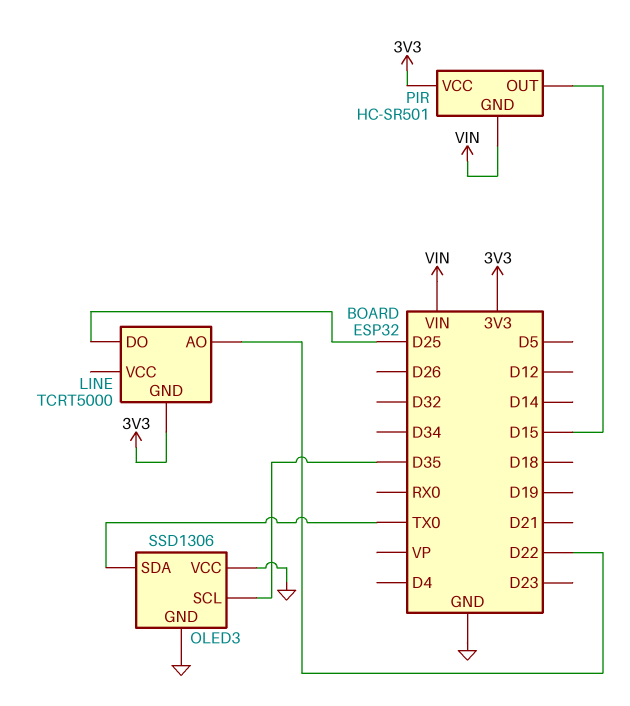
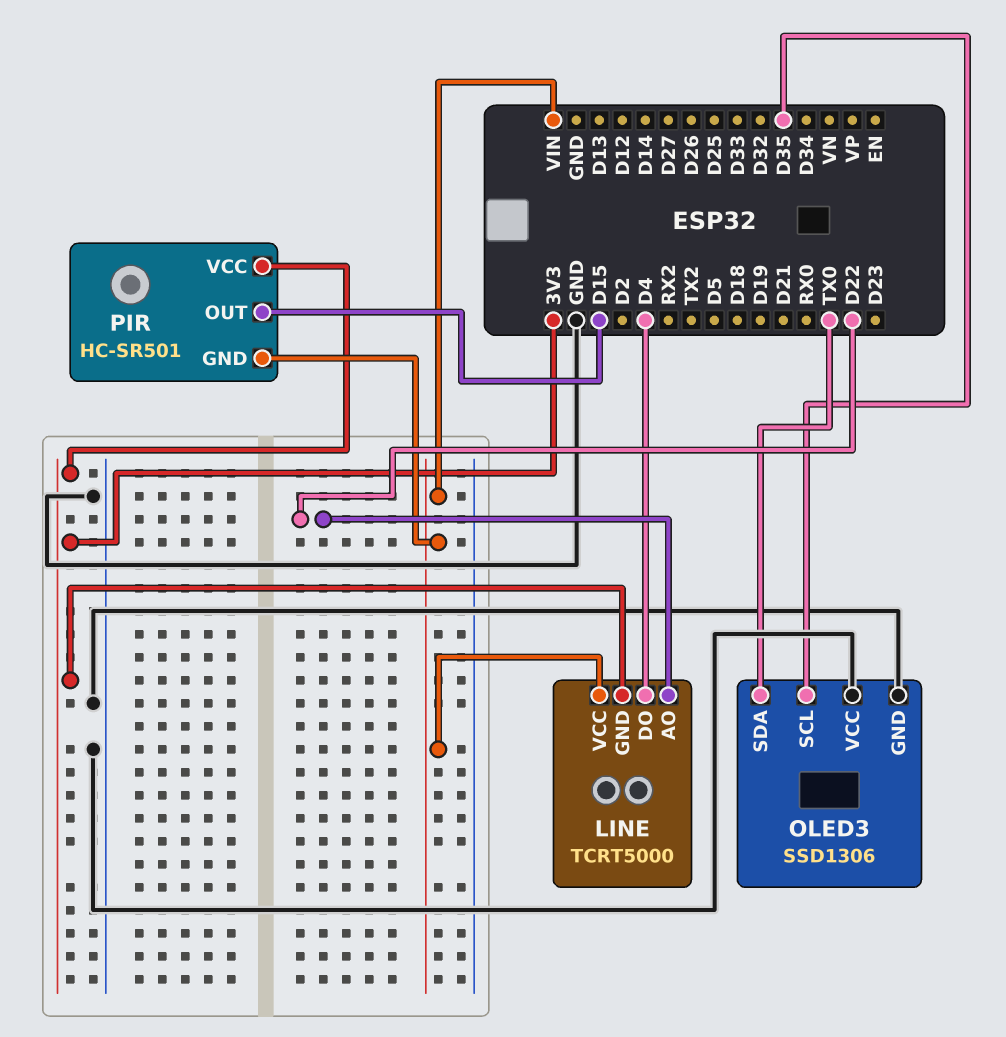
LINE pin DO: D25 -> D4
LINE pin VCC: none -> VIN

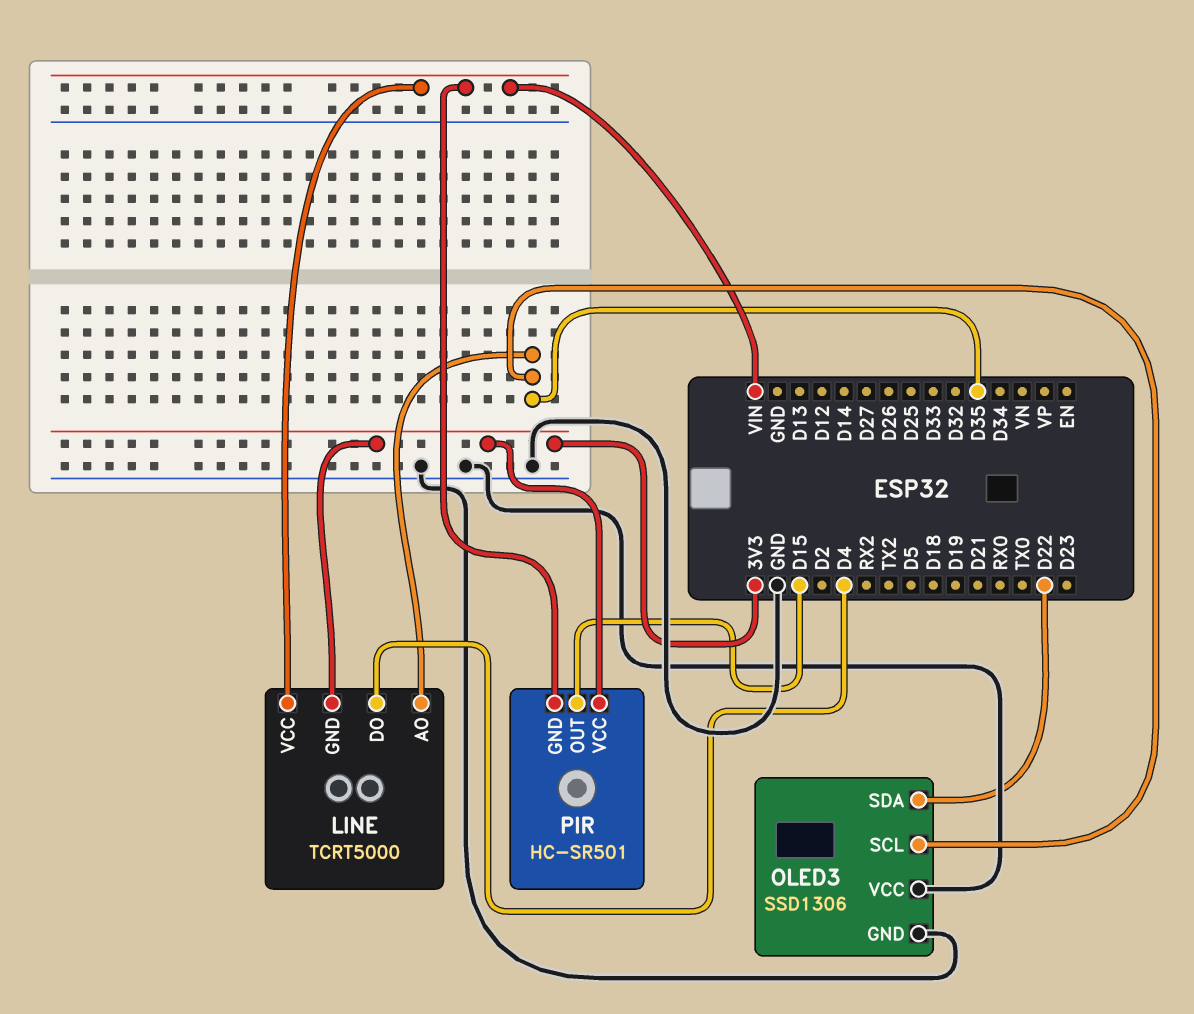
LINE pin AO: D22 -> D35
OLED3 pin SDA: TX0 -> D22

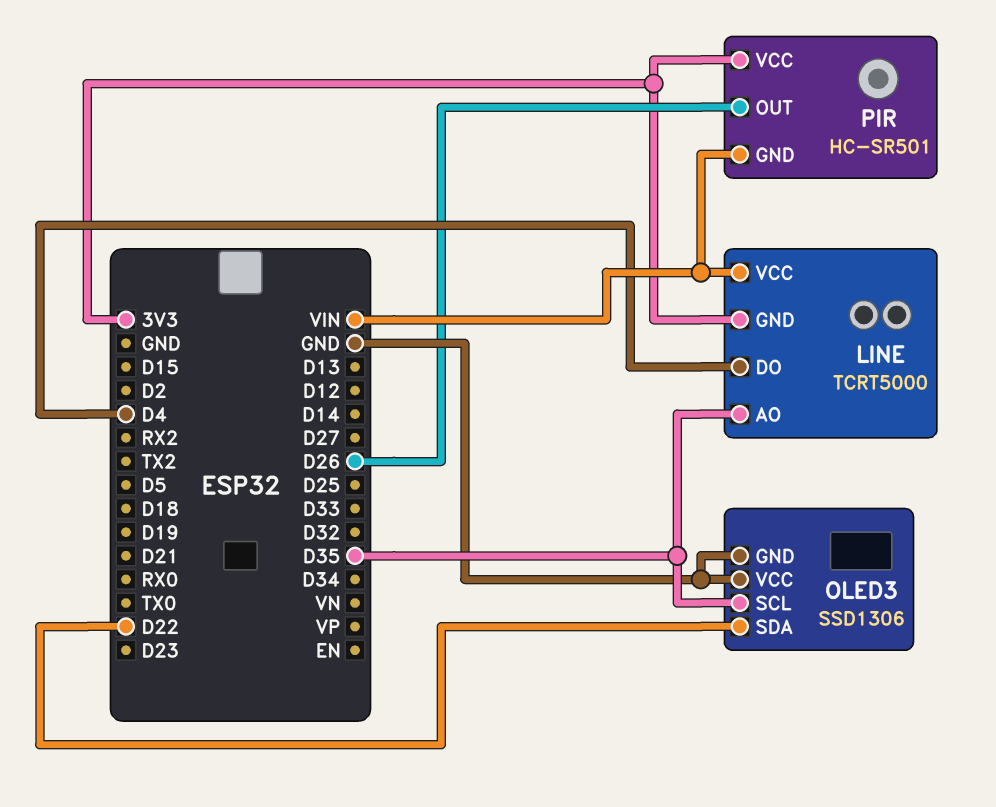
PIR pin OUT: D15 -> D26

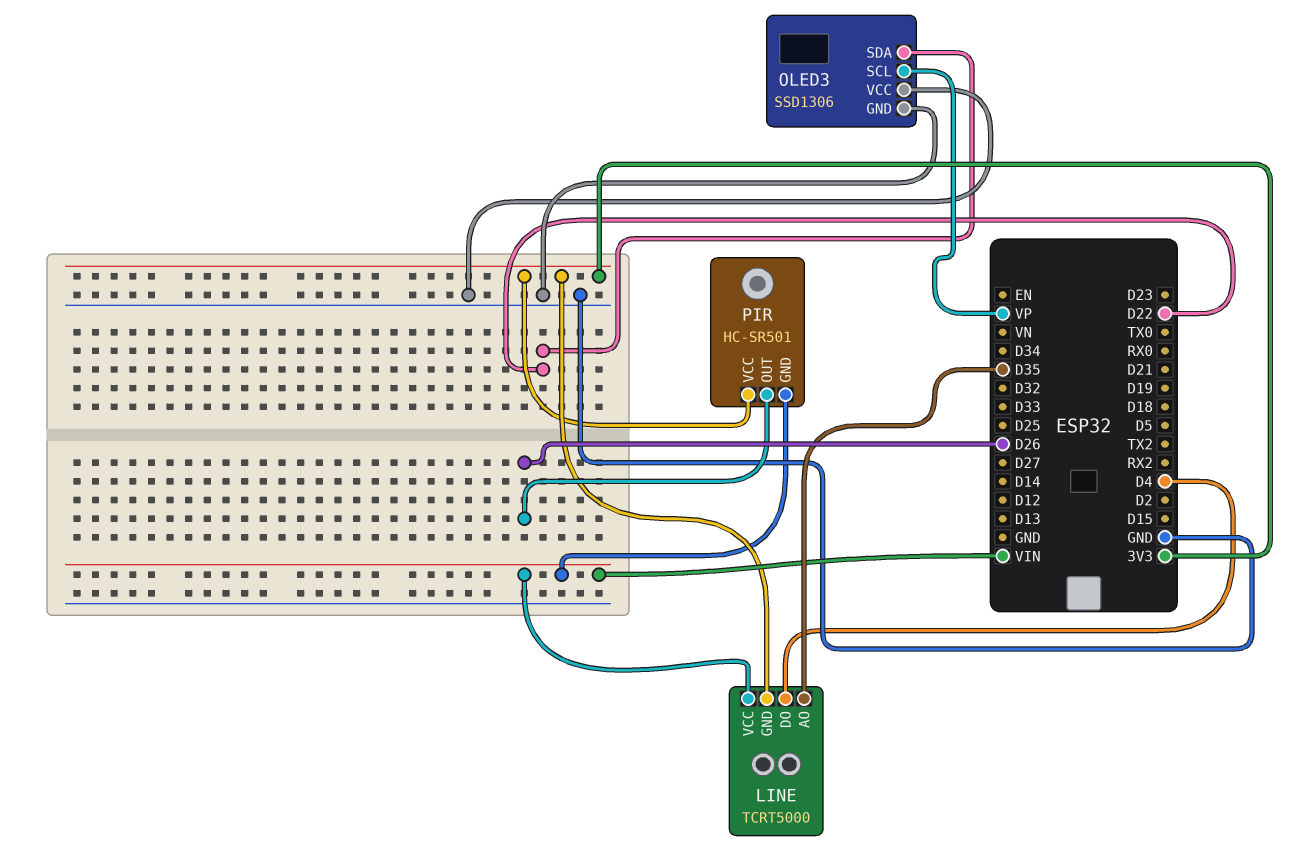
OLED3 pin SCL: D35 -> VP

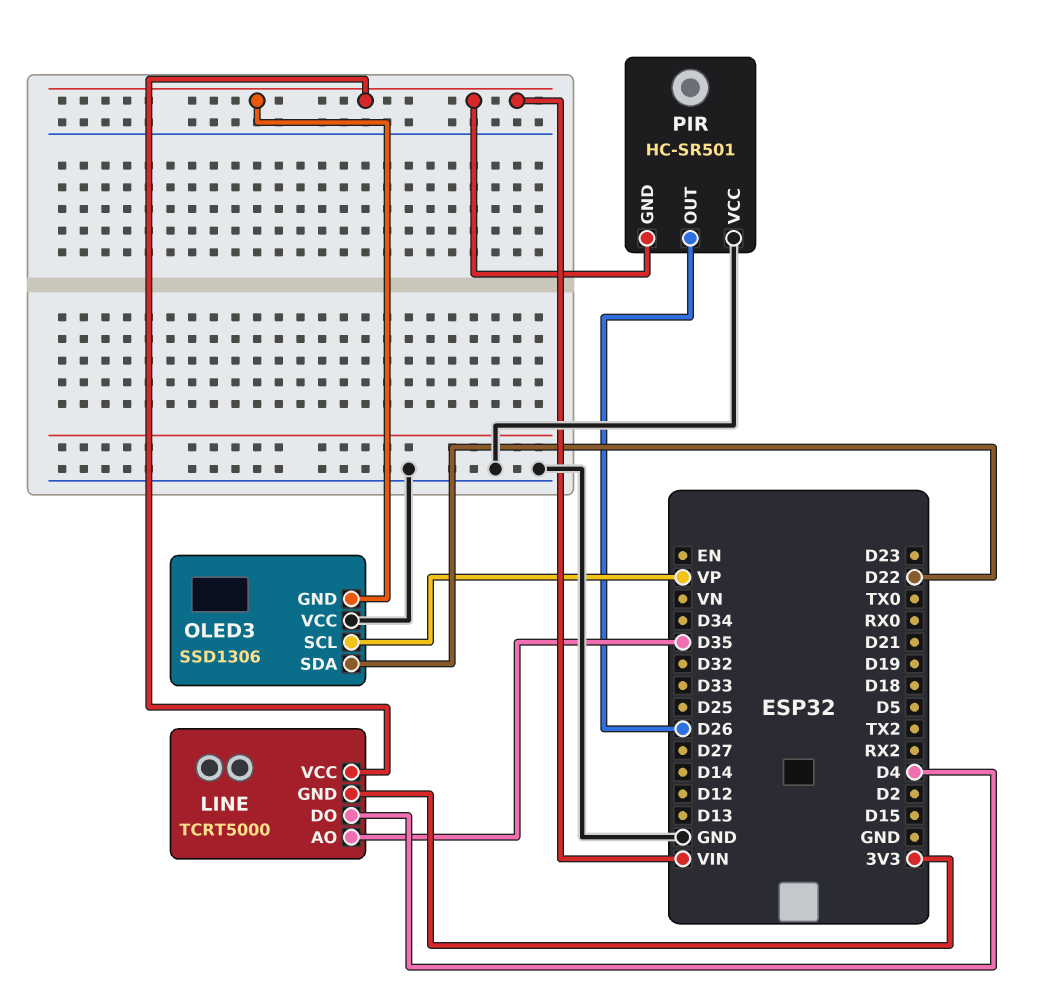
OLED3 pin GND: GND -> VIN
PIR pin VCC: 3V3 -> GND

